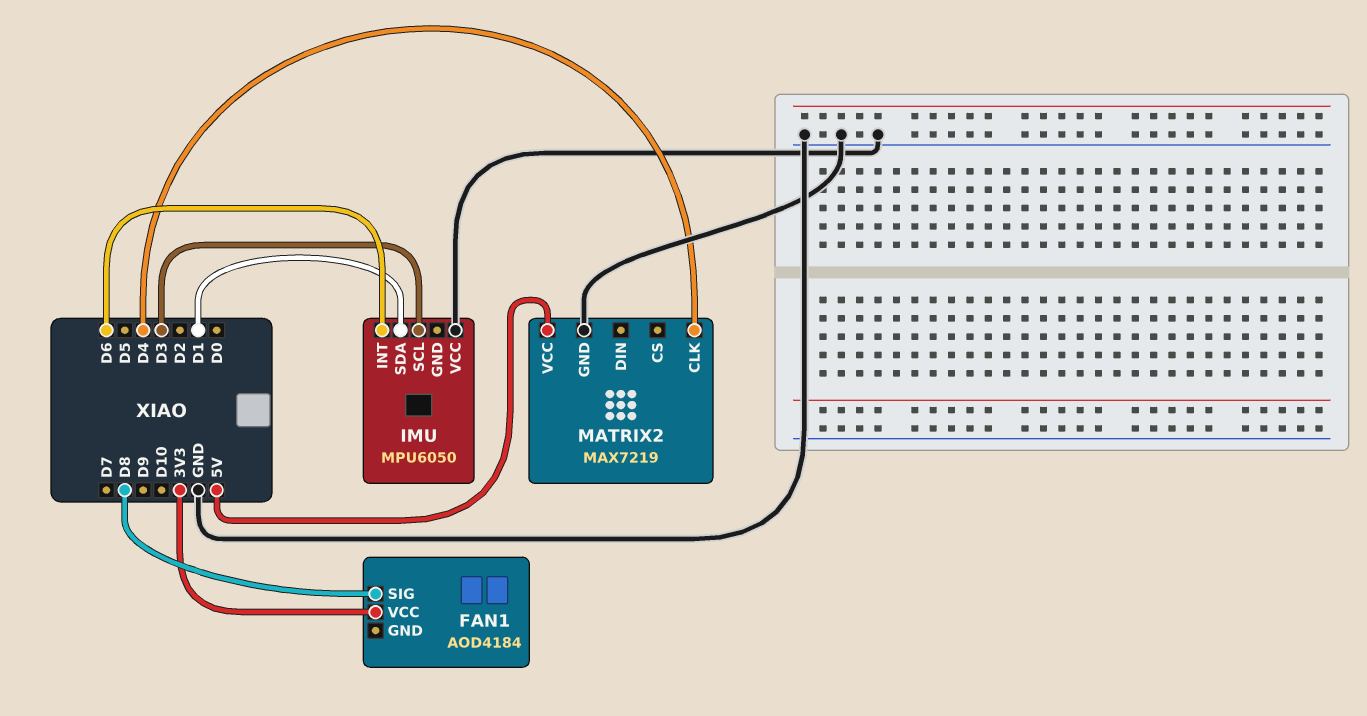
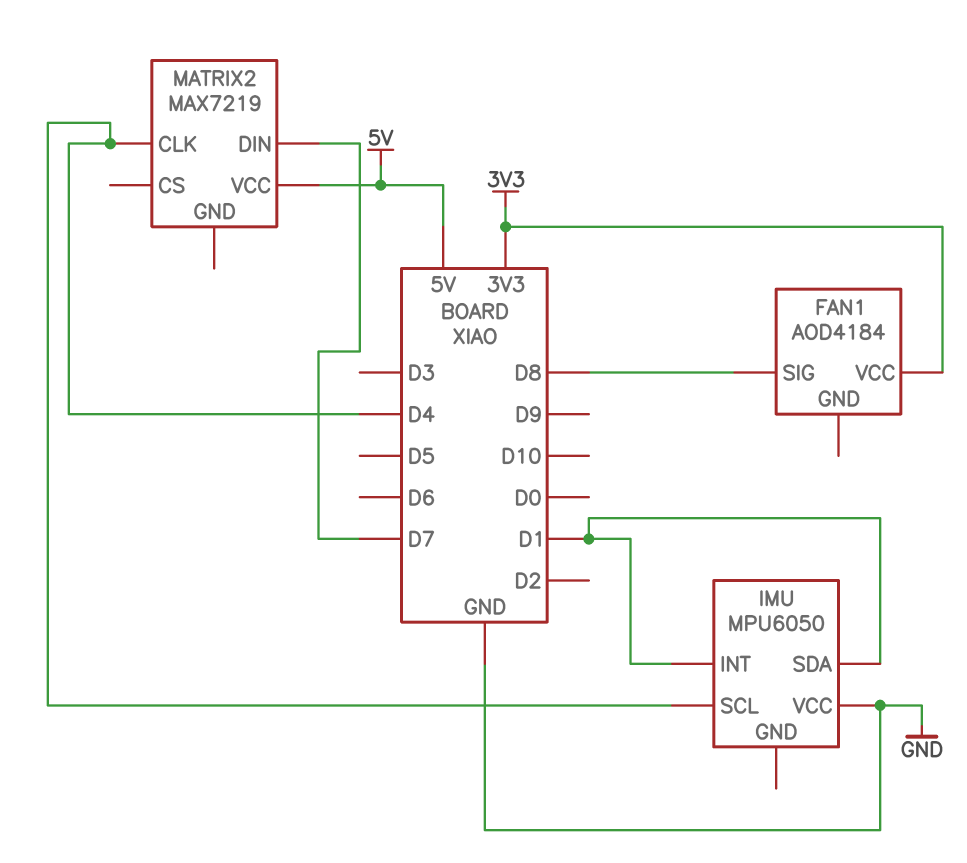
IMU pin INT: D6 -> D1
IMU pin SCL: D3 -> D4
MATRIX2 pin DIN: none -> D7
MATRIX2 pin GND: GND -> none

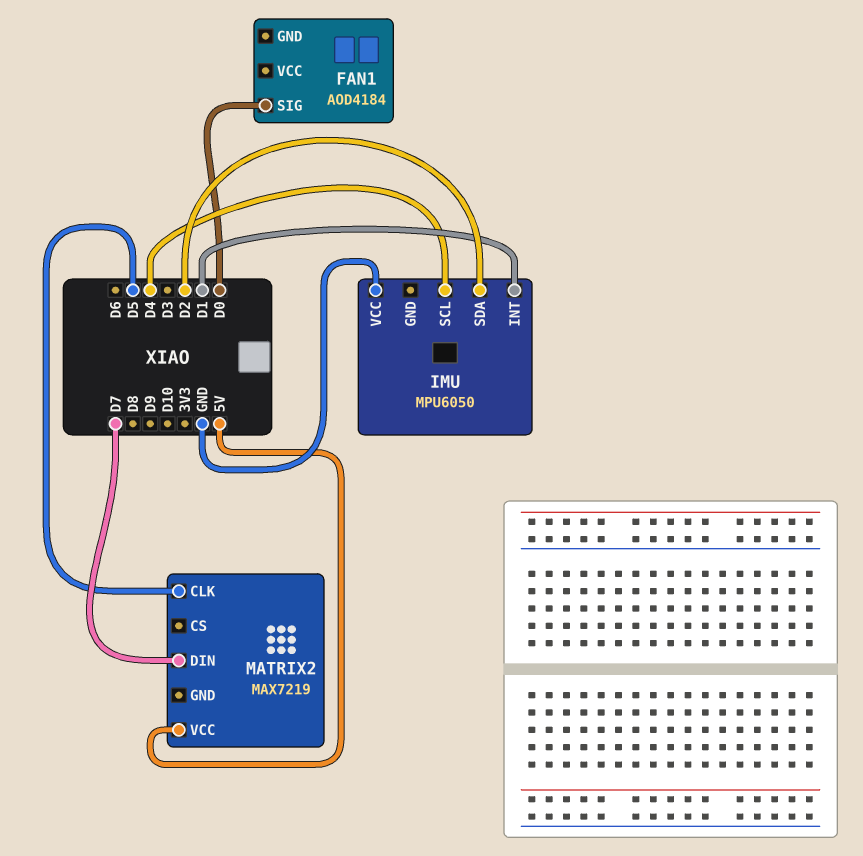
FAN1 pin SIG: D8 -> D0
FAN1 pin VCC: 3V3 -> none
IMU pin SDA: D1 -> D2
MATRIX2 pin CLK: D4 -> D5

